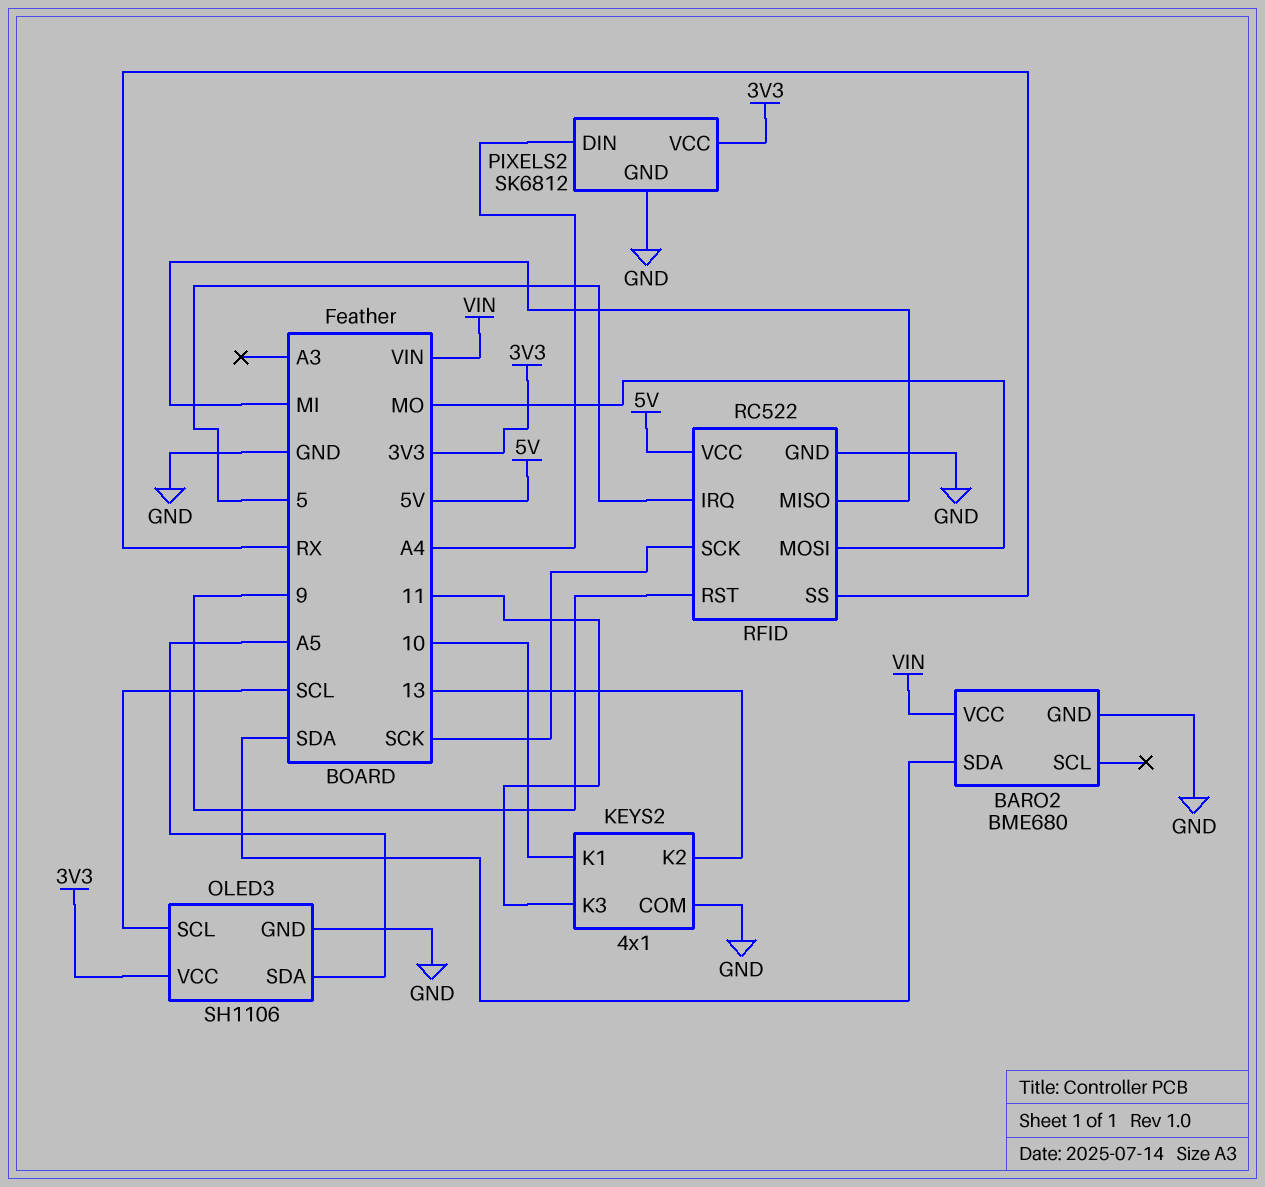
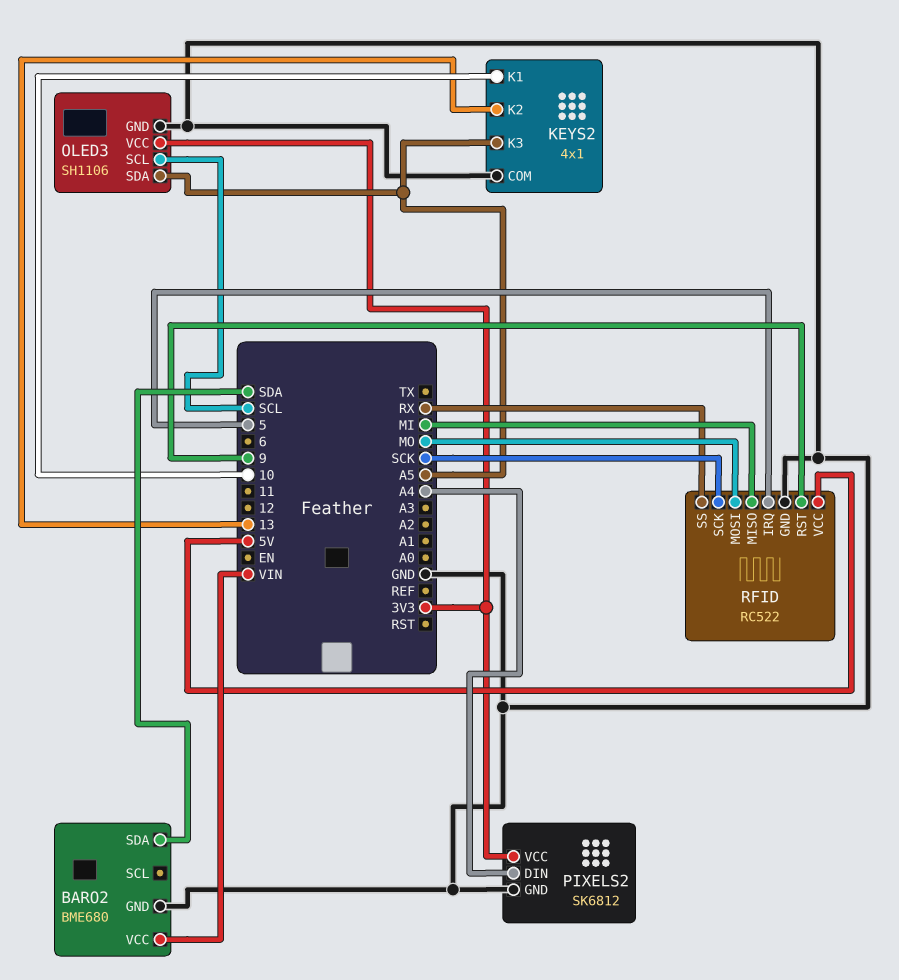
KEYS2 pin K3: 11 -> A5

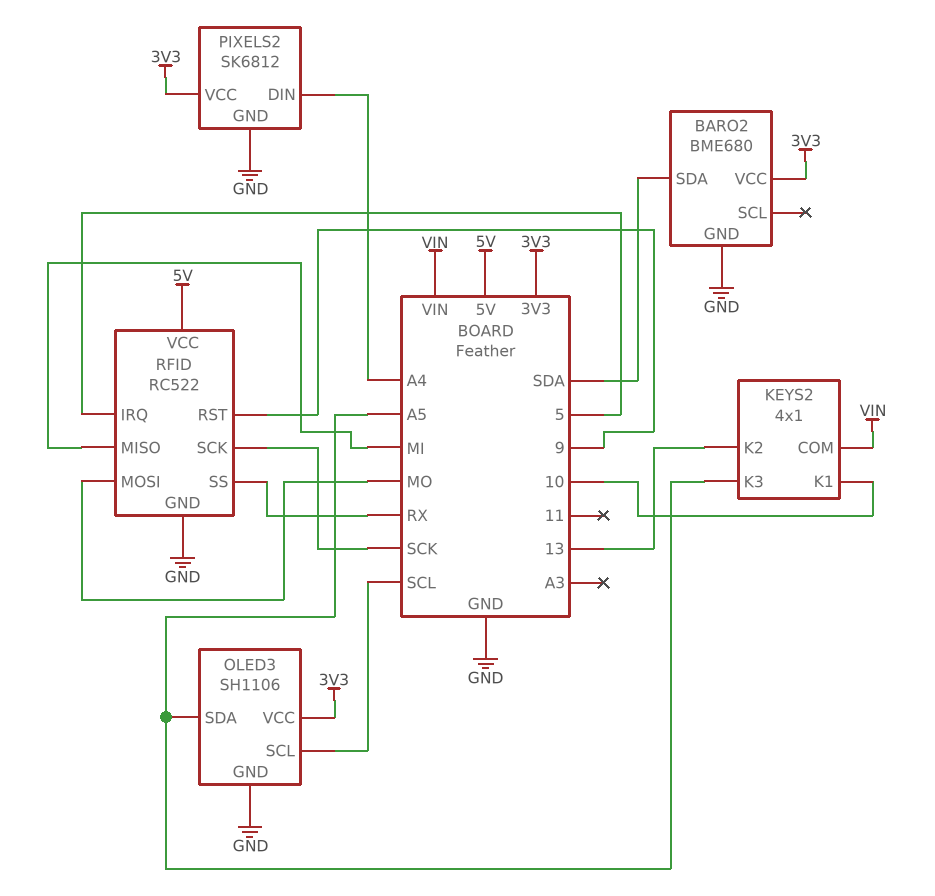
BARO2 pin VCC: VIN -> 3V3
KEYS2 pin COM: GND -> VIN

